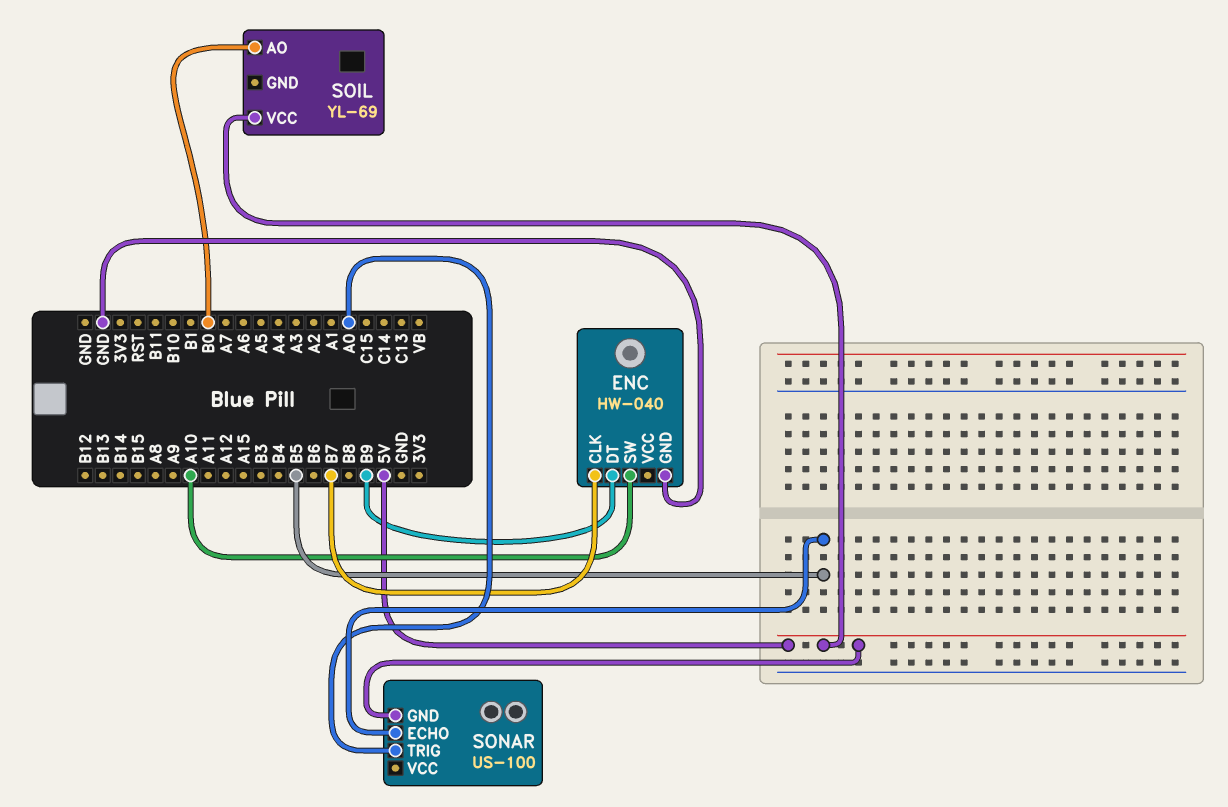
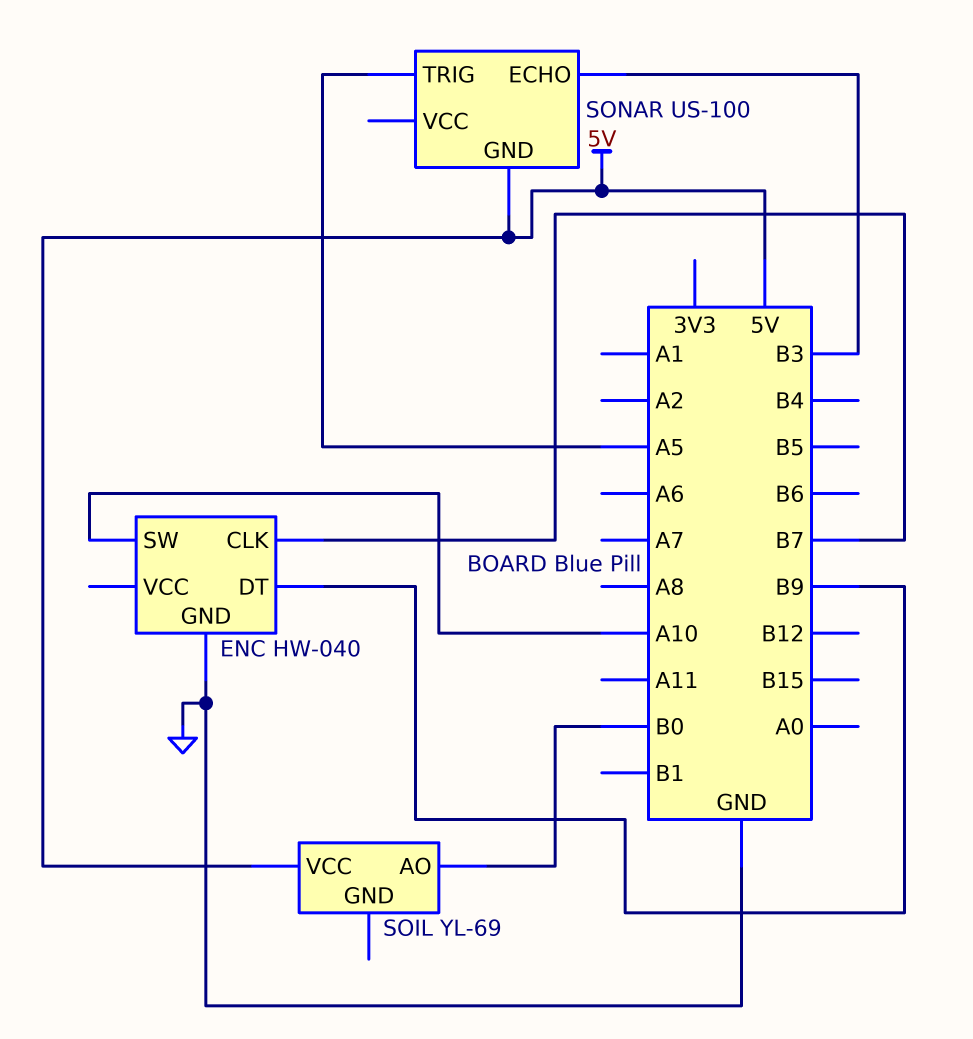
SONAR pin ECHO: B5 -> B3
SONAR pin TRIG: A0 -> A5

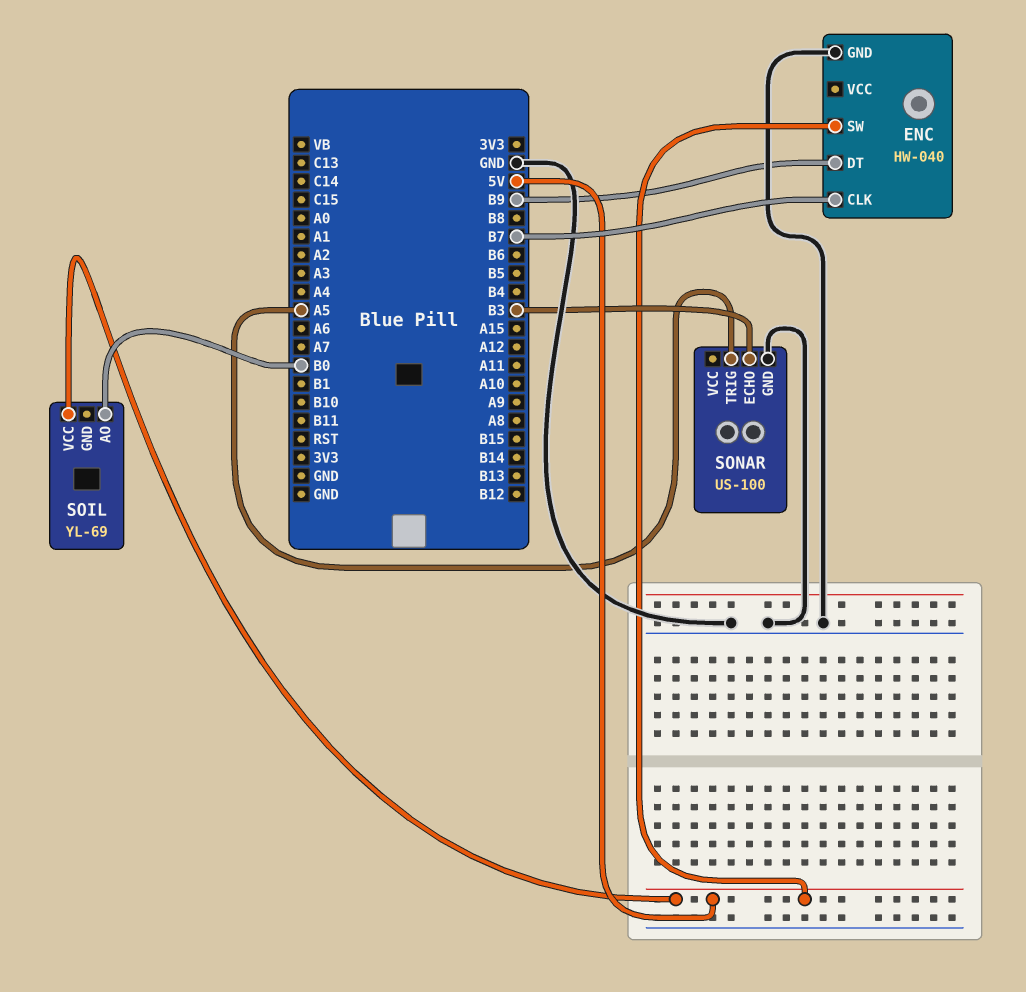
ENC pin SW: A10 -> 5V
SONAR pin GND: 5V -> GND

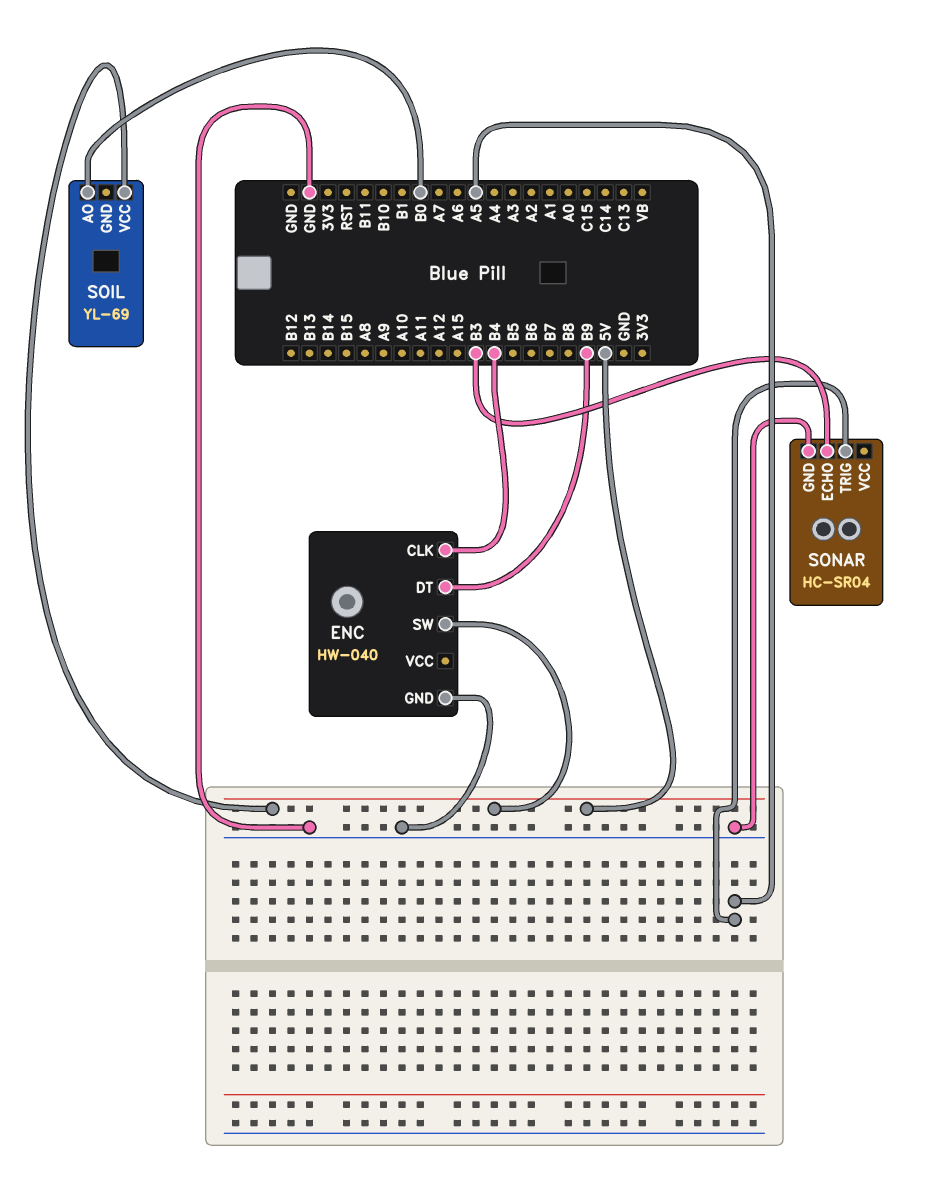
ENC pin CLK: B7 -> B4
SONAR: US-100 -> HC-SR04

